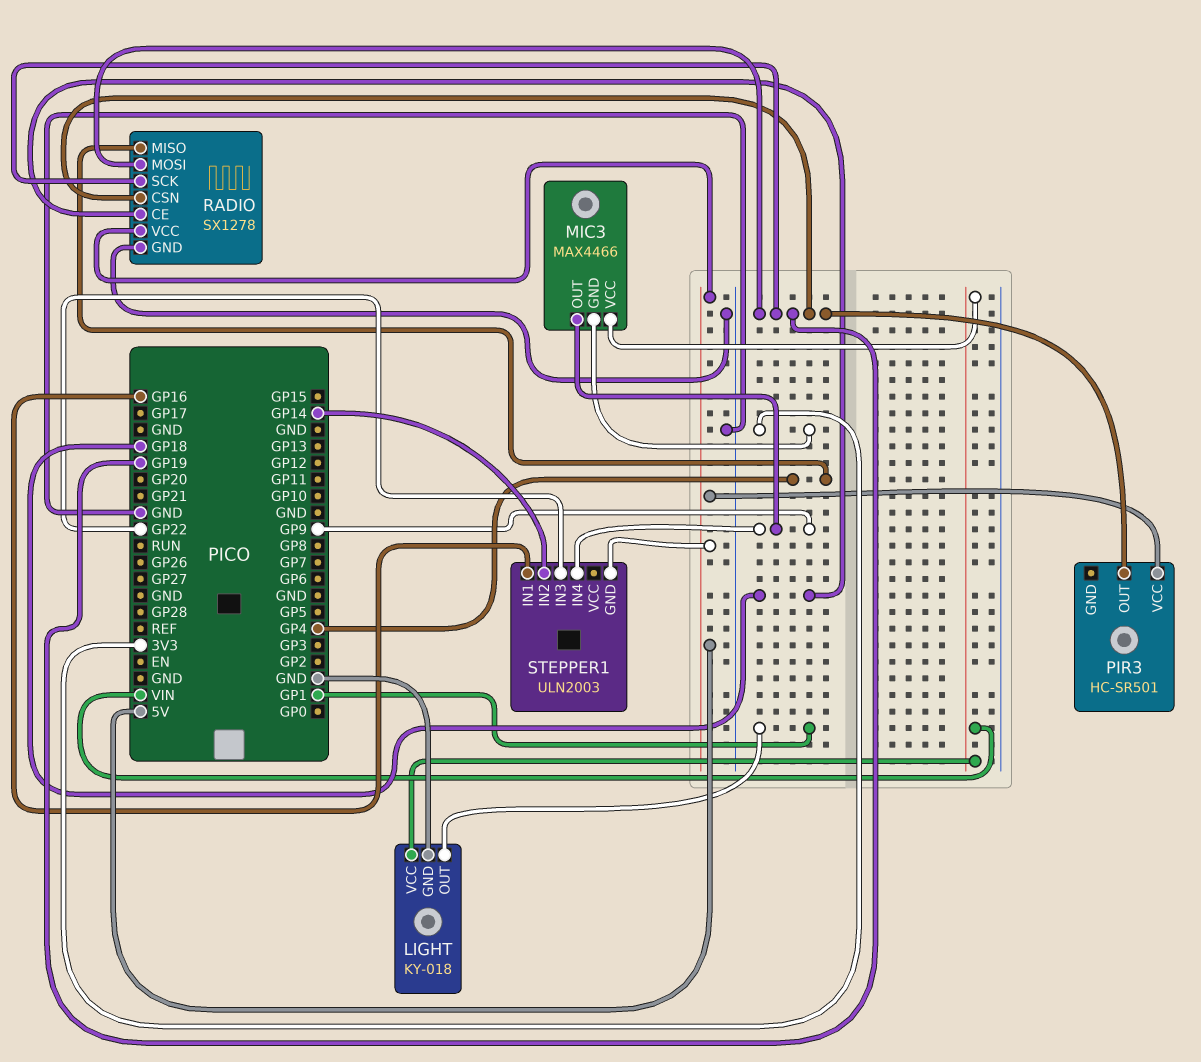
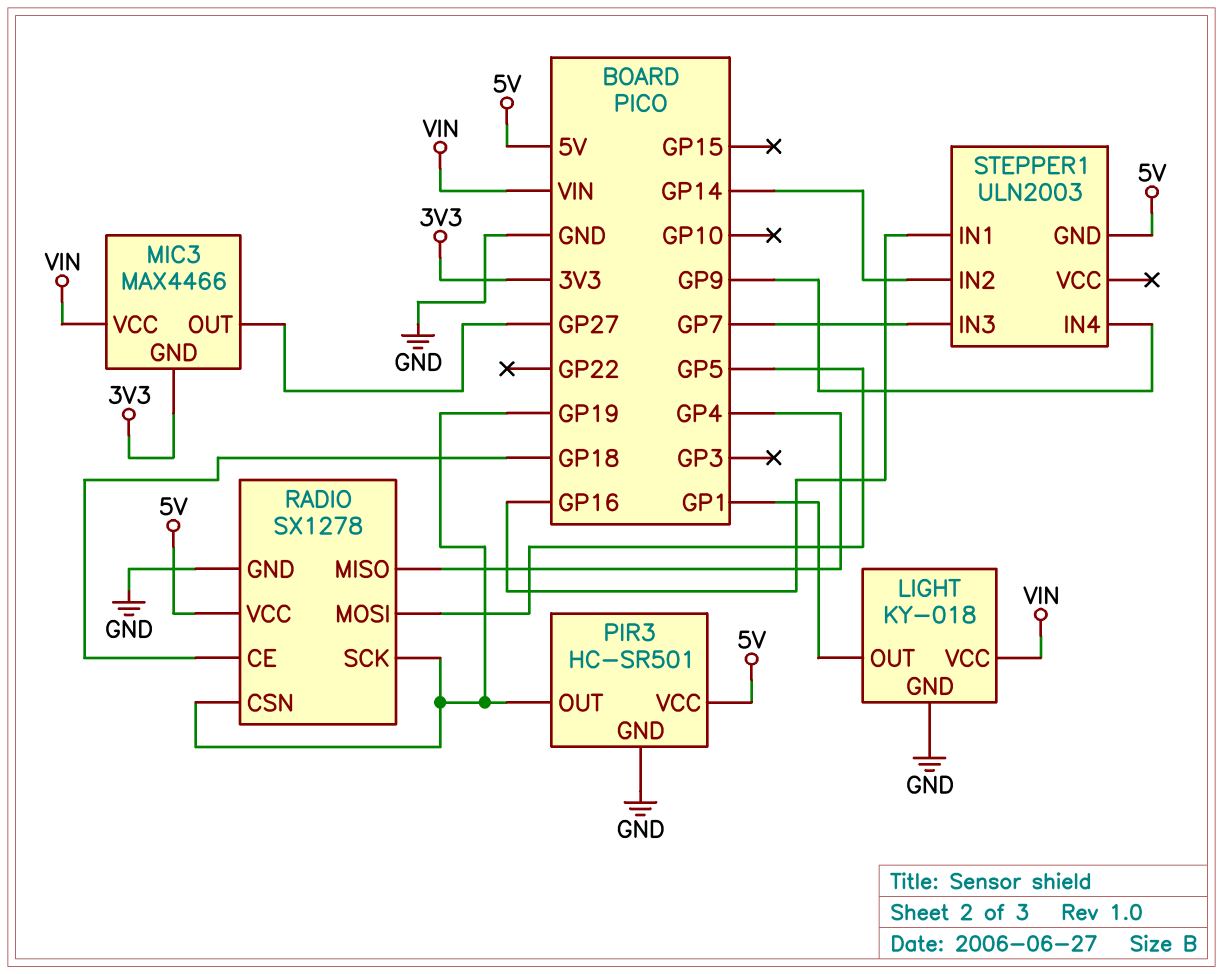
MIC3 pin OUT: GP9 -> GP27
PIR3 pin GND: none -> GND
RADIO pin MOSI: GP19 -> GP5
STEPPER1 pin IN3: GP22 -> GP7

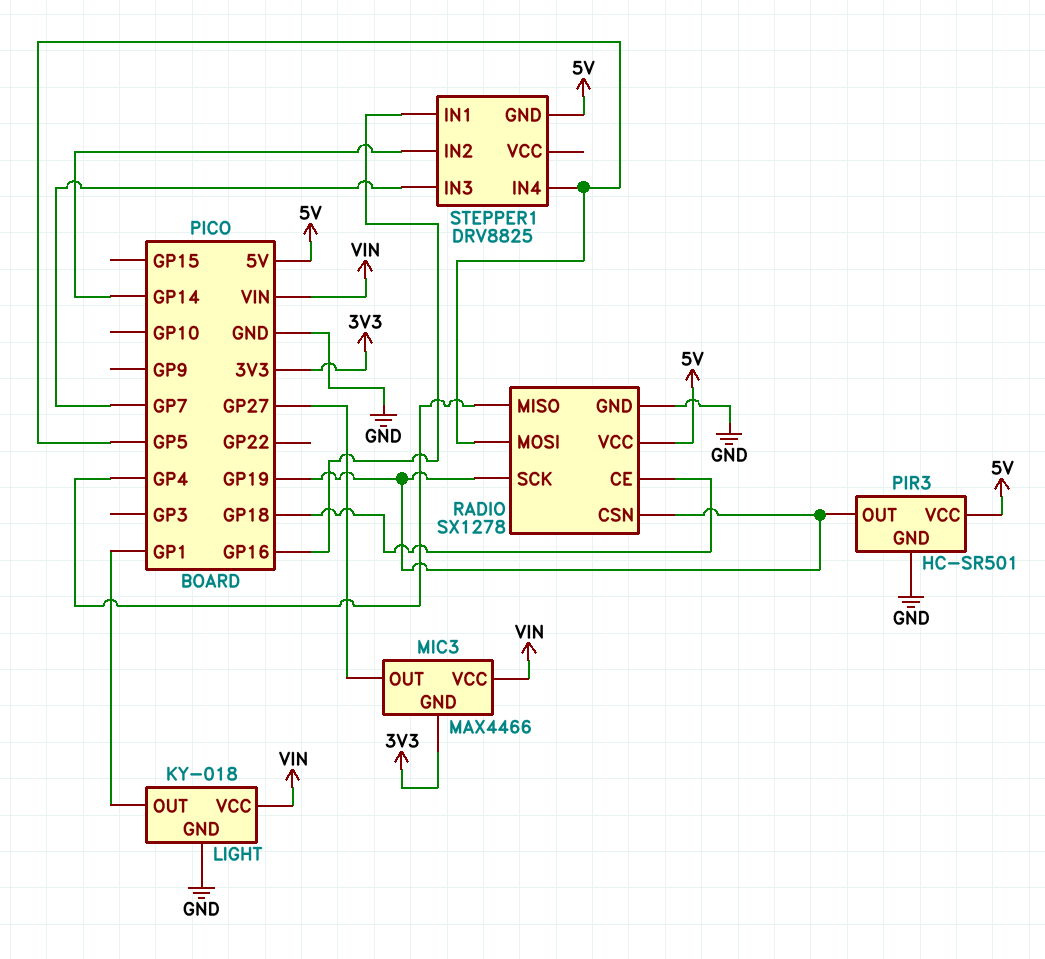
STEPPER1: ULN2003 -> DRV8825
STEPPER1 pin IN4: GP9 -> GP5

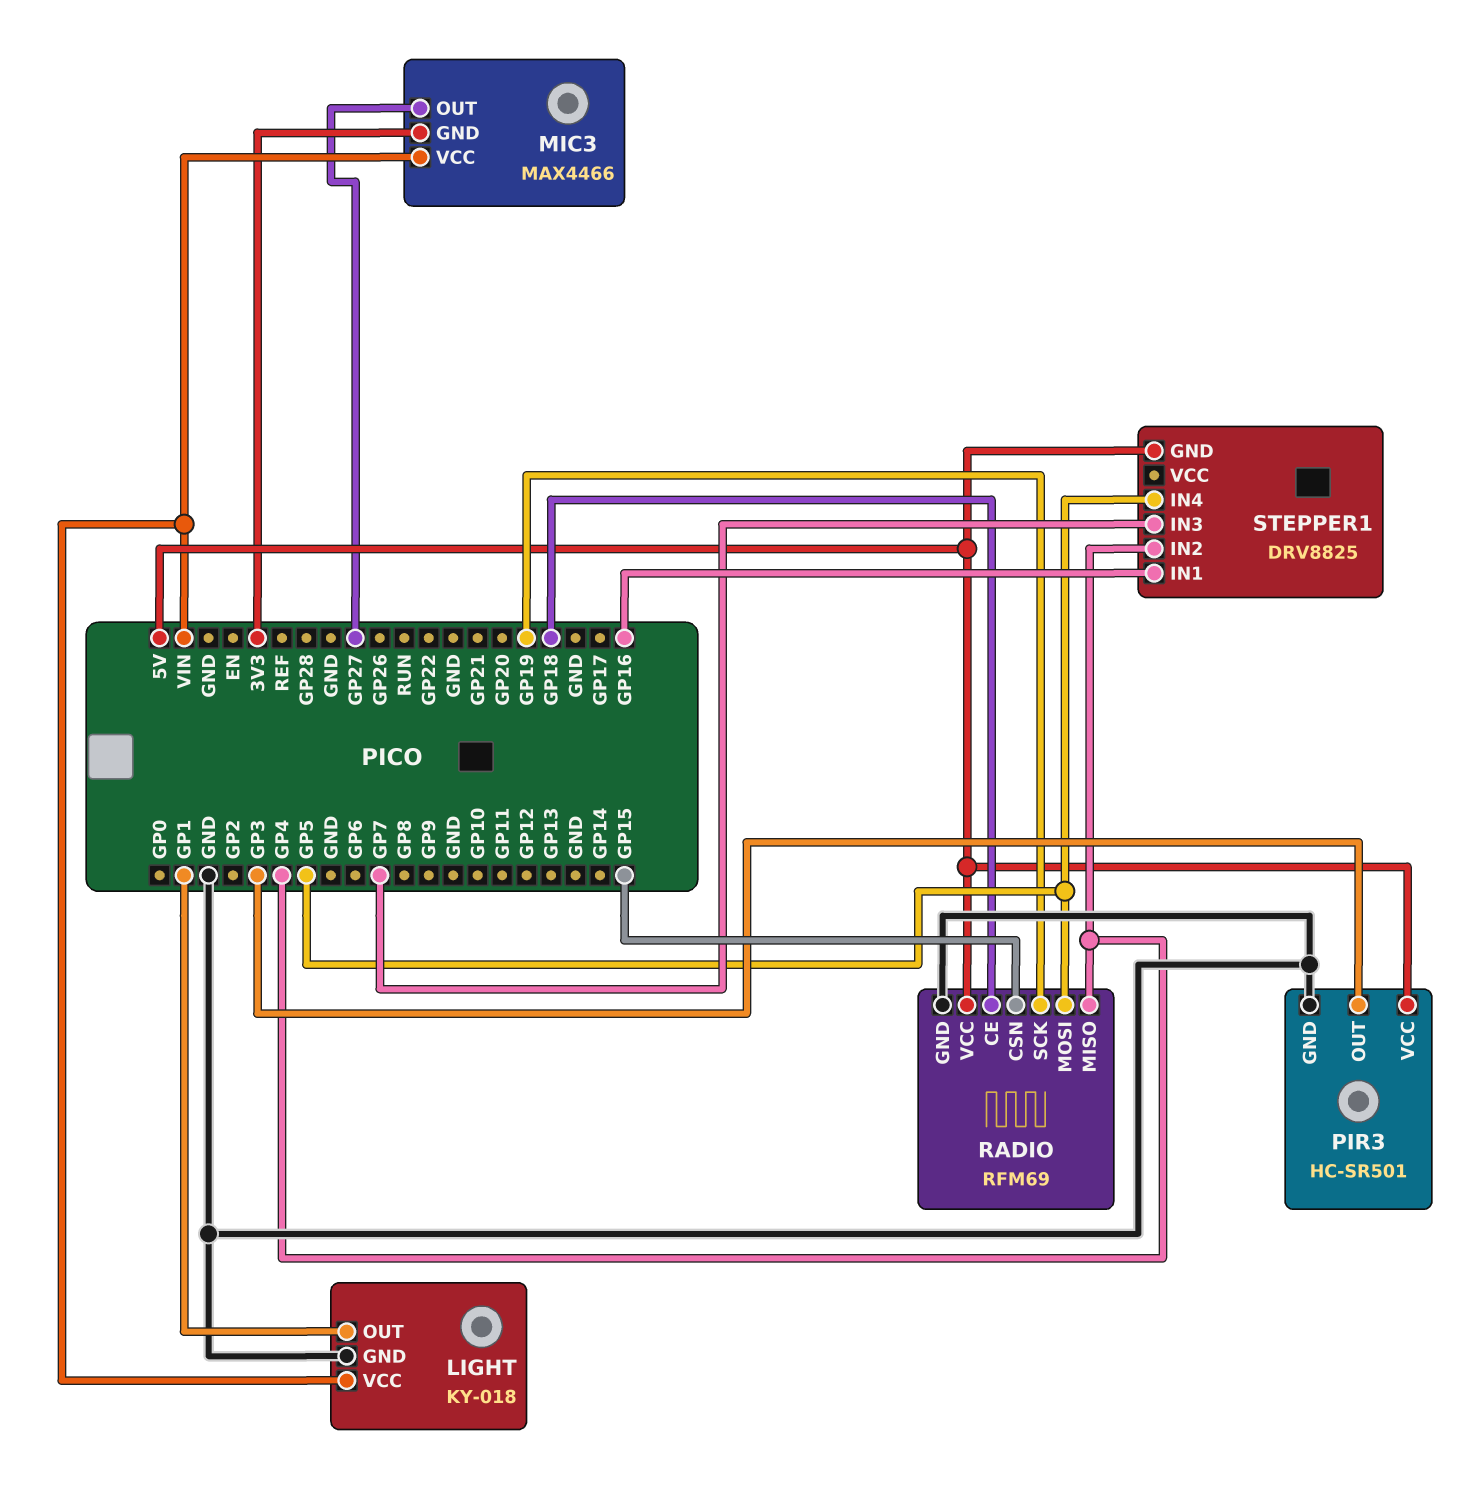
PIR3 pin OUT: GP19 -> GP3
RADIO: SX1278 -> RFM69
RADIO pin CSN: GP19 -> GP15
STEPPER1 pin IN2: GP14 -> GP4

